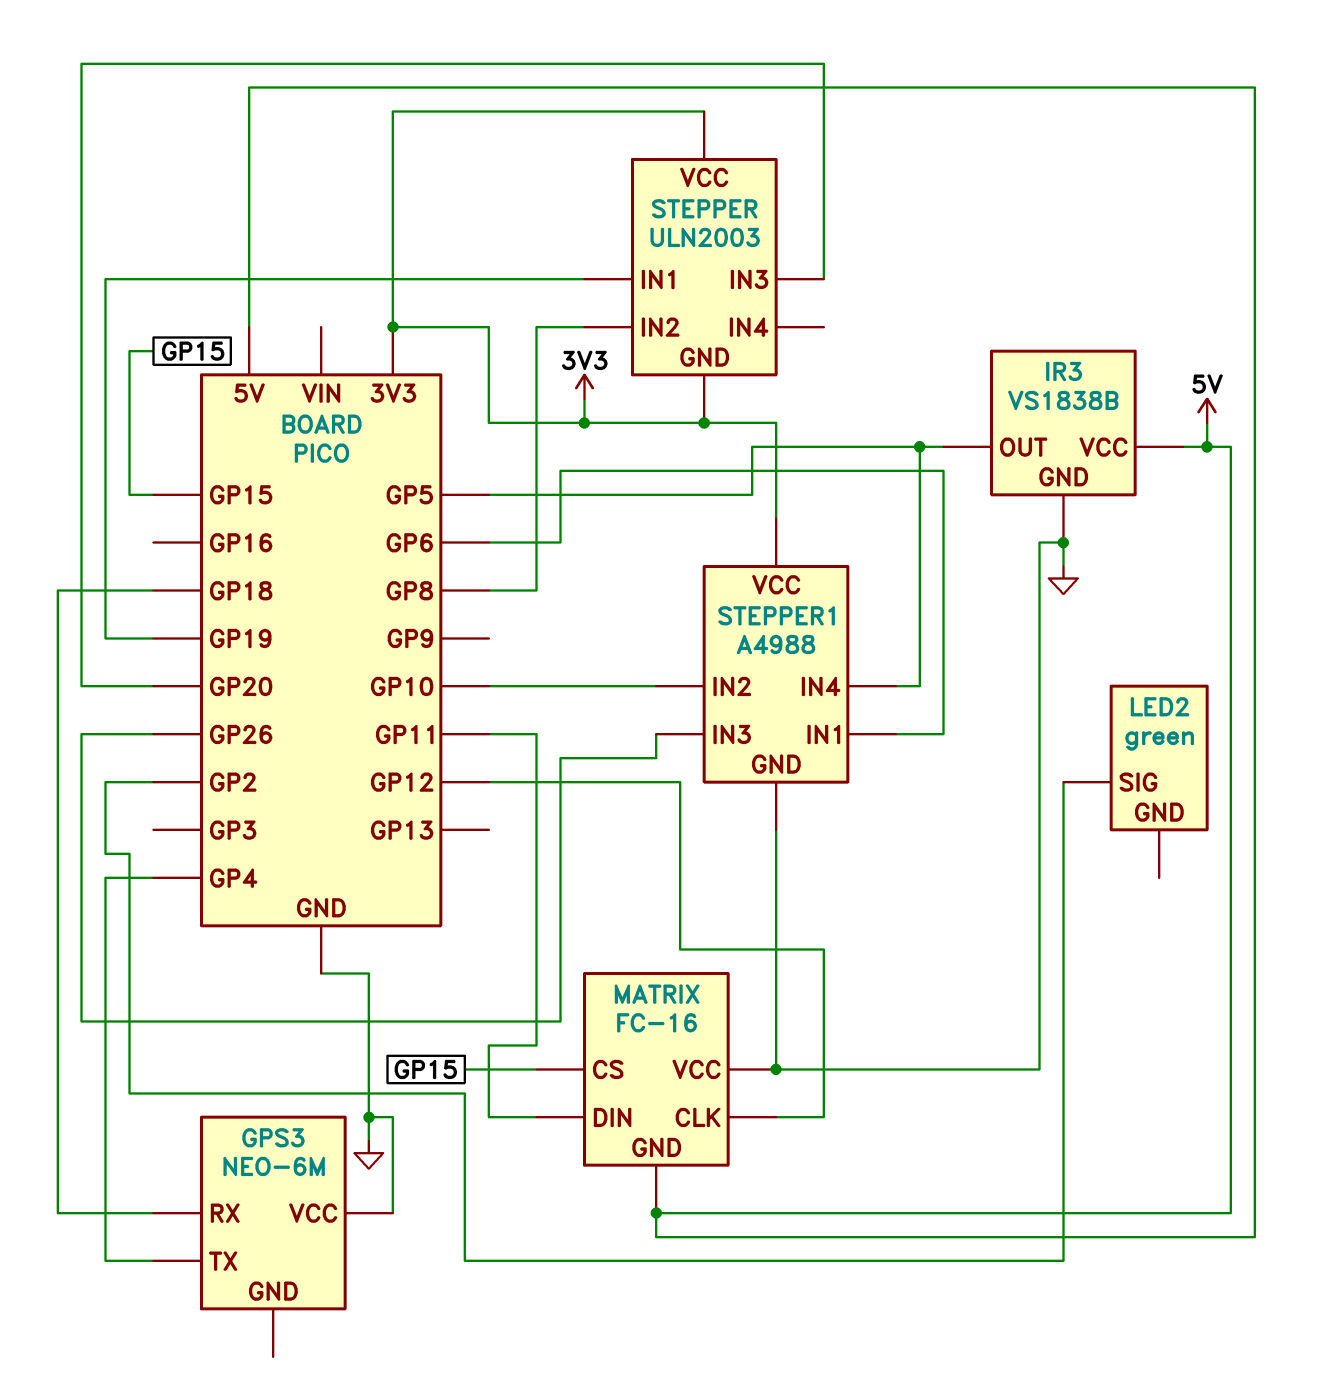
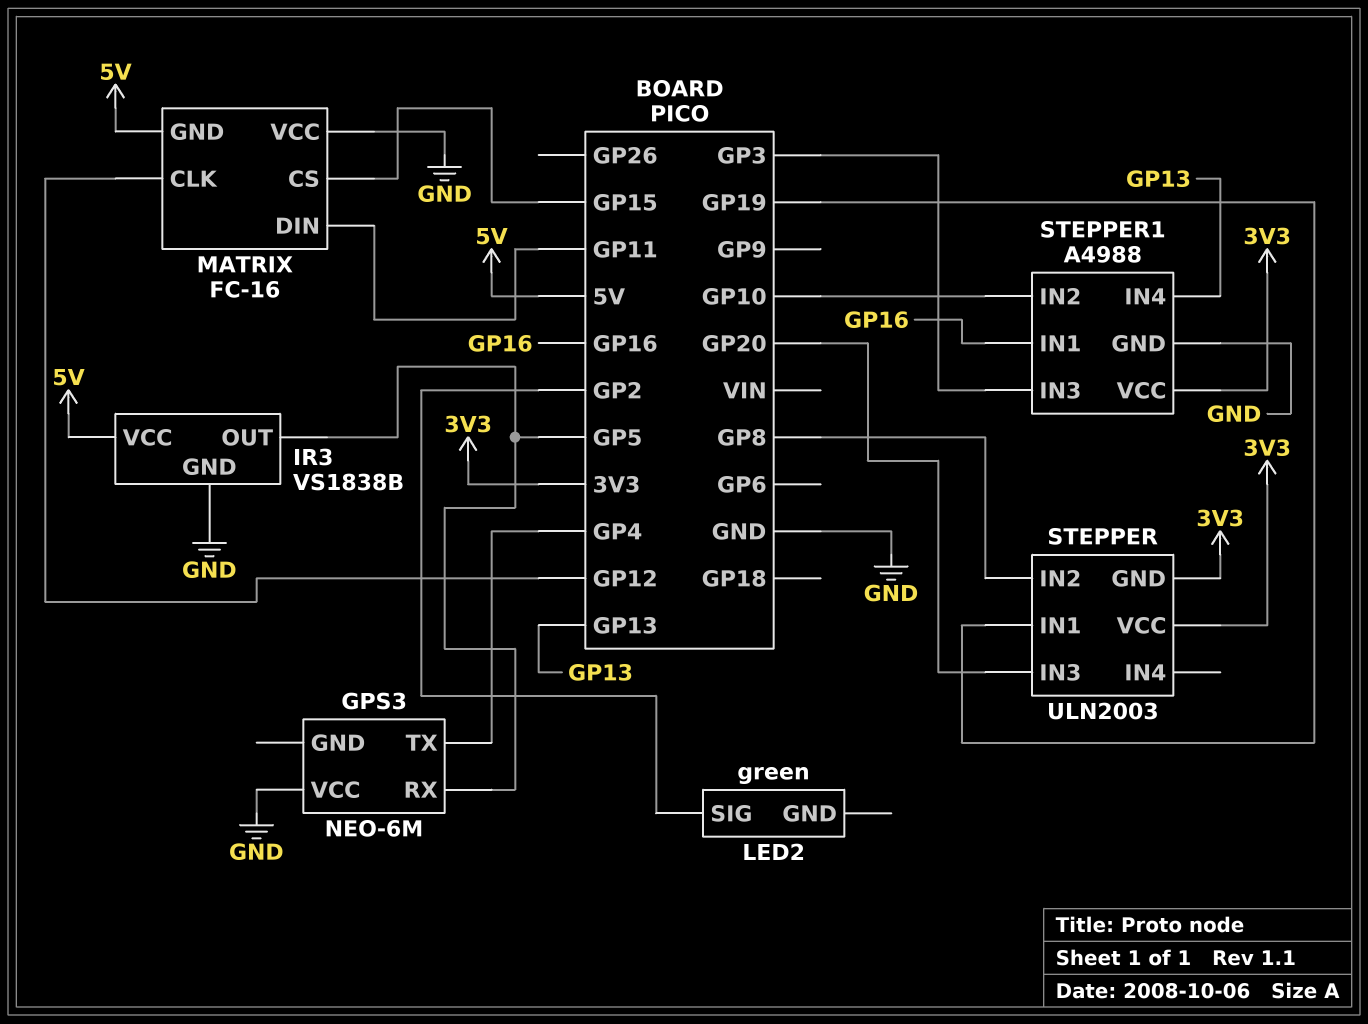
GPS3 pin RX: GP18 -> GP5
STEPPER1 pin IN1: GP6 -> GP16
STEPPER1 pin IN3: GP26 -> GP3
STEPPER1 pin IN4: GP5 -> GP13

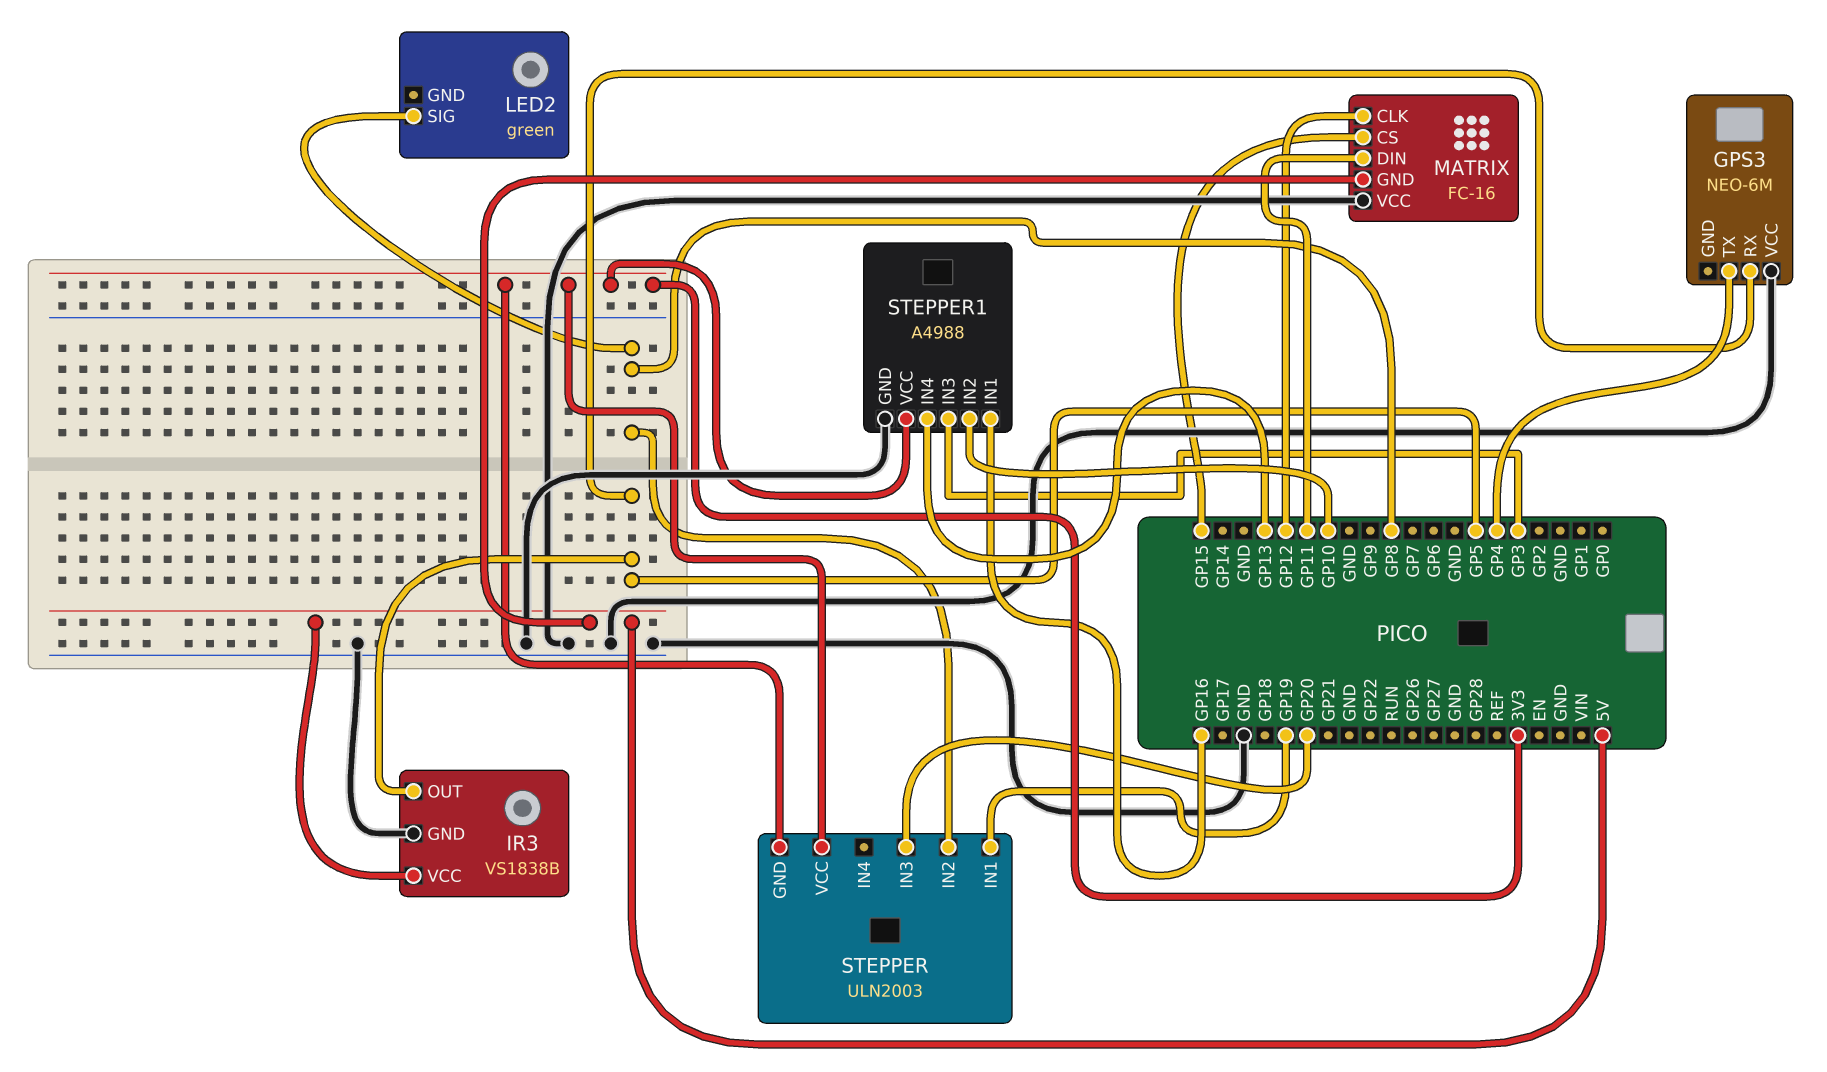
LED2 pin SIG: GP2 -> GP8

